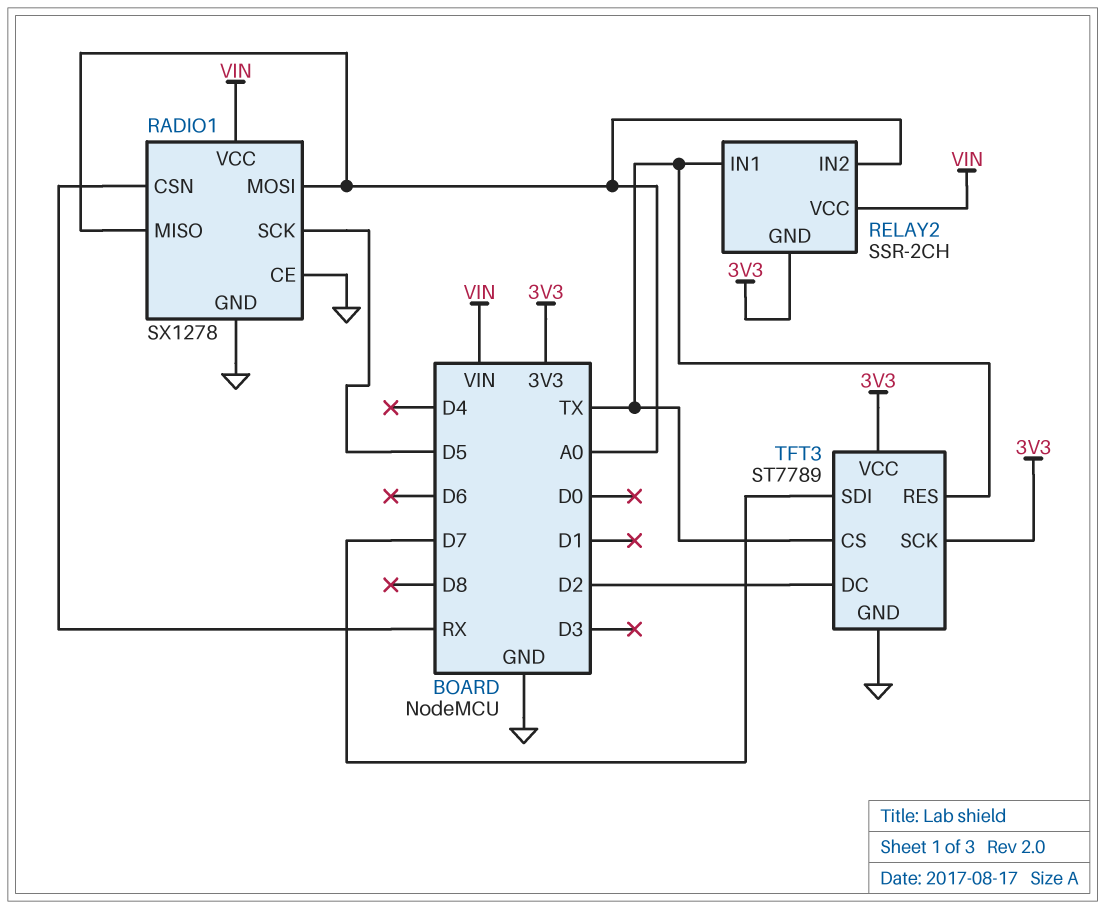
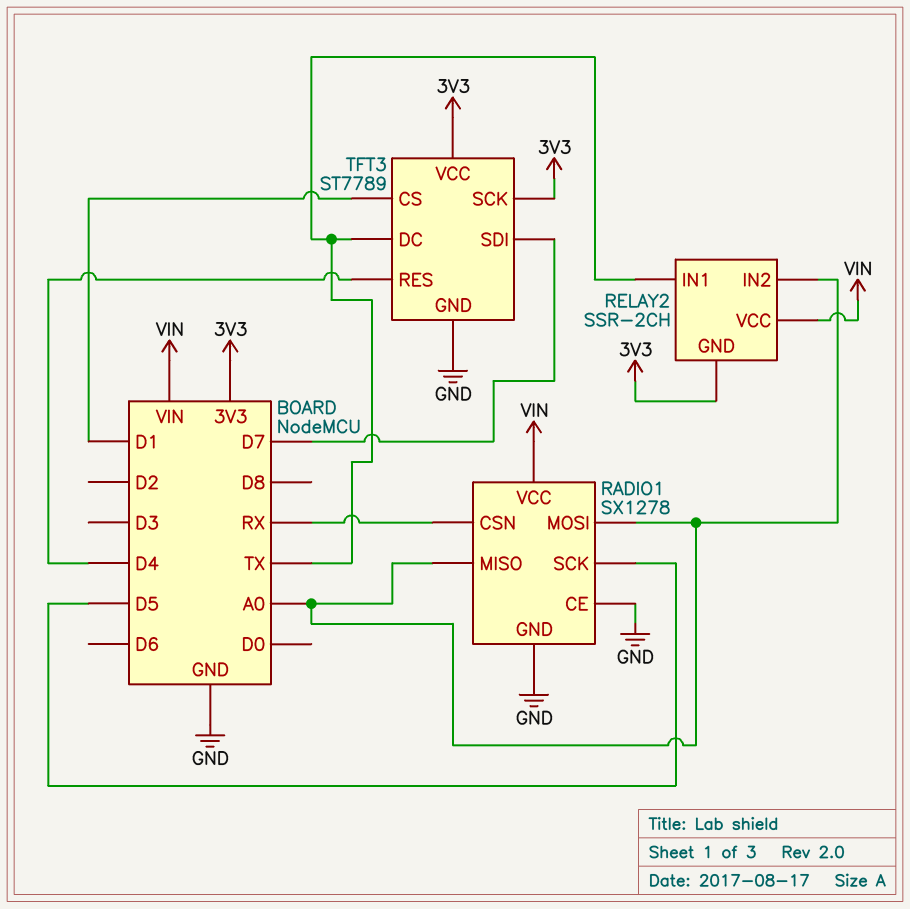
TFT3 pin CS: TX -> D1
TFT3 pin DC: D2 -> TX
TFT3 pin RES: TX -> D4

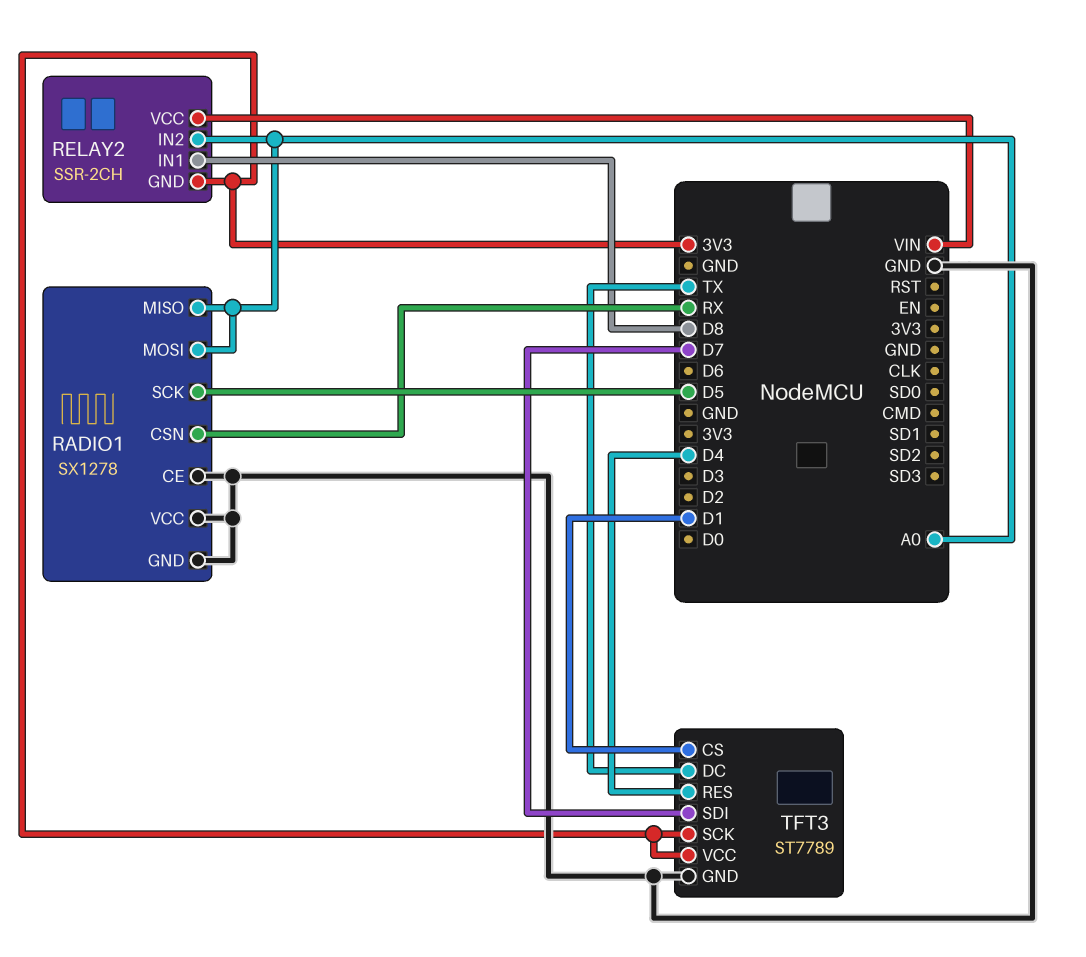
RADIO1 pin VCC: VIN -> GND
RELAY2 pin IN1: TX -> D8

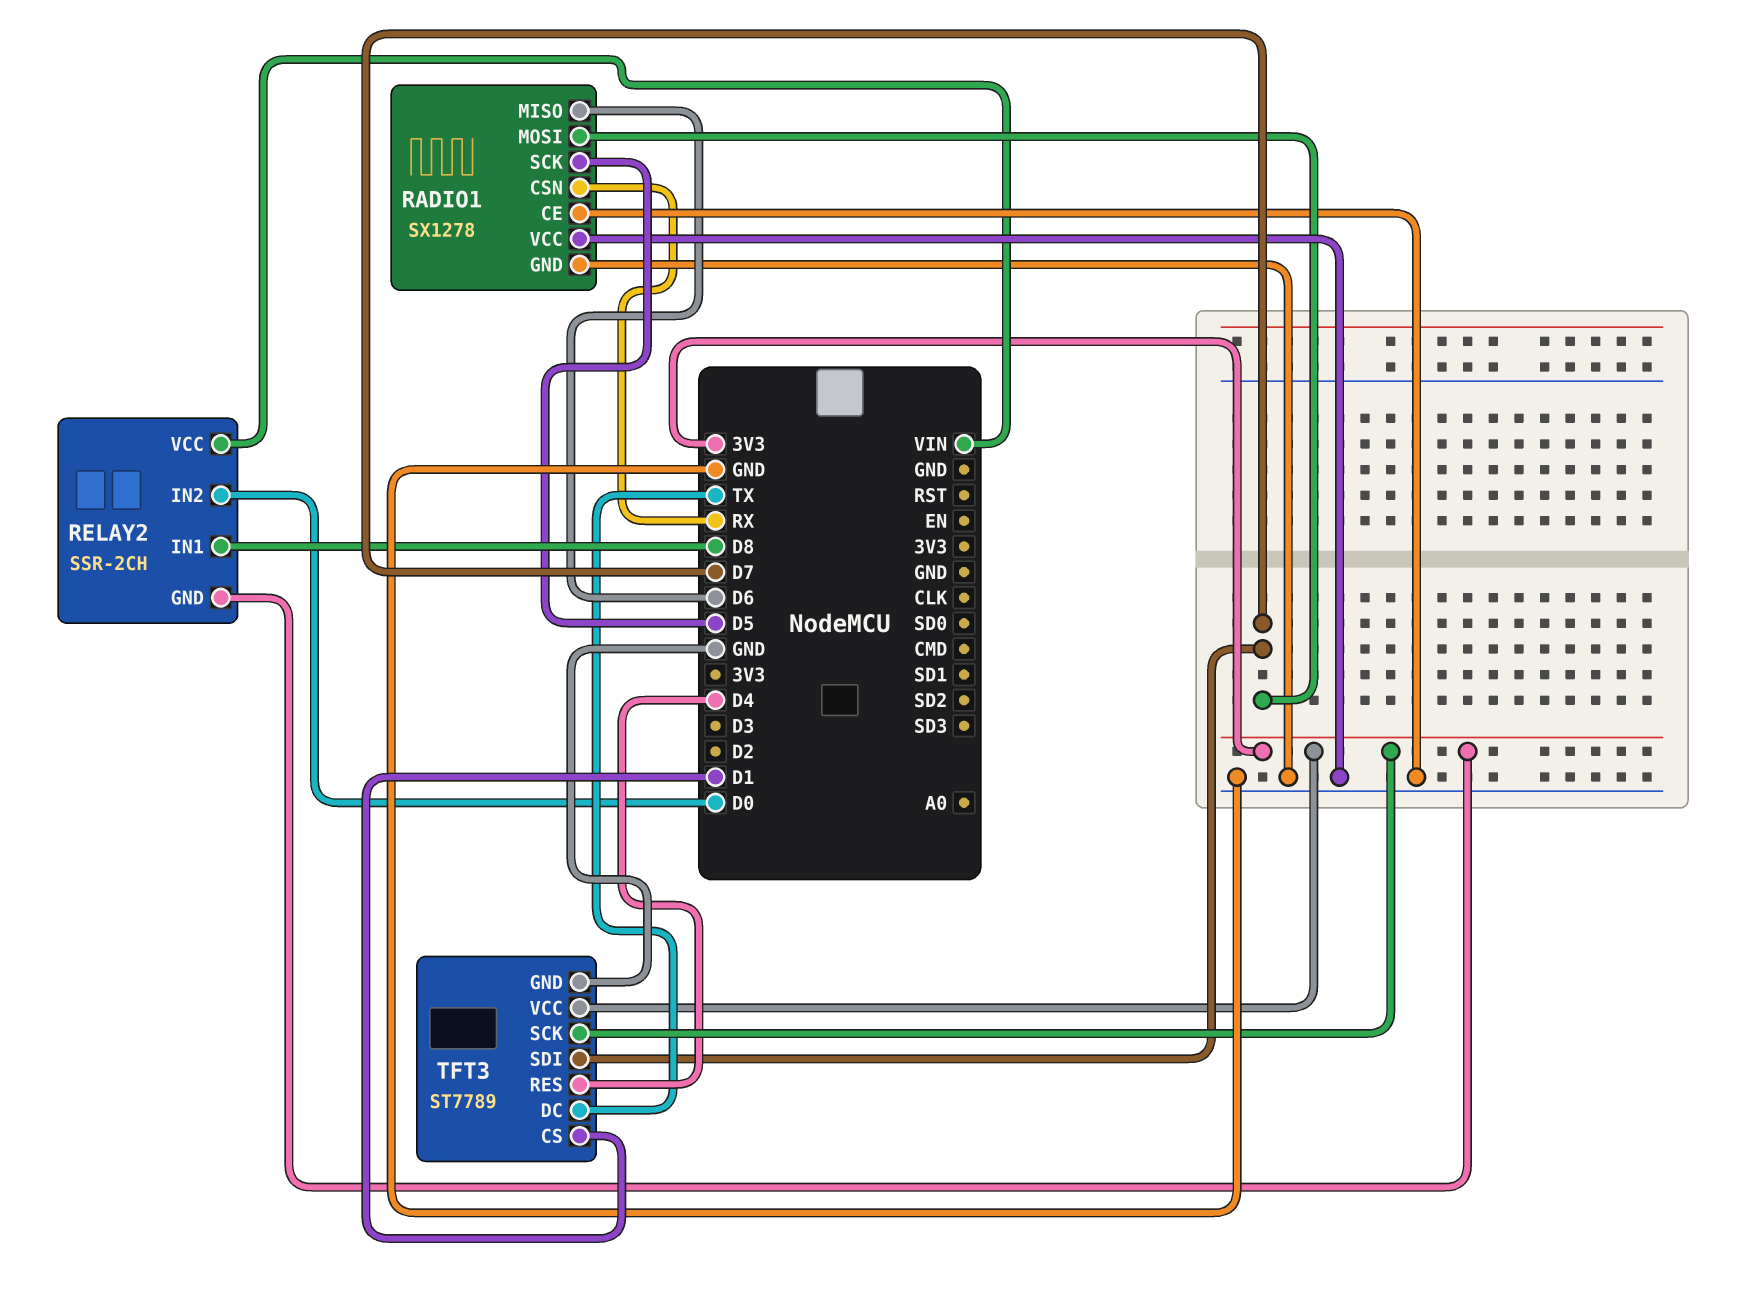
RADIO1 pin MISO: A0 -> D6
RADIO1 pin MOSI: A0 -> D7
RELAY2 pin IN2: A0 -> D0

